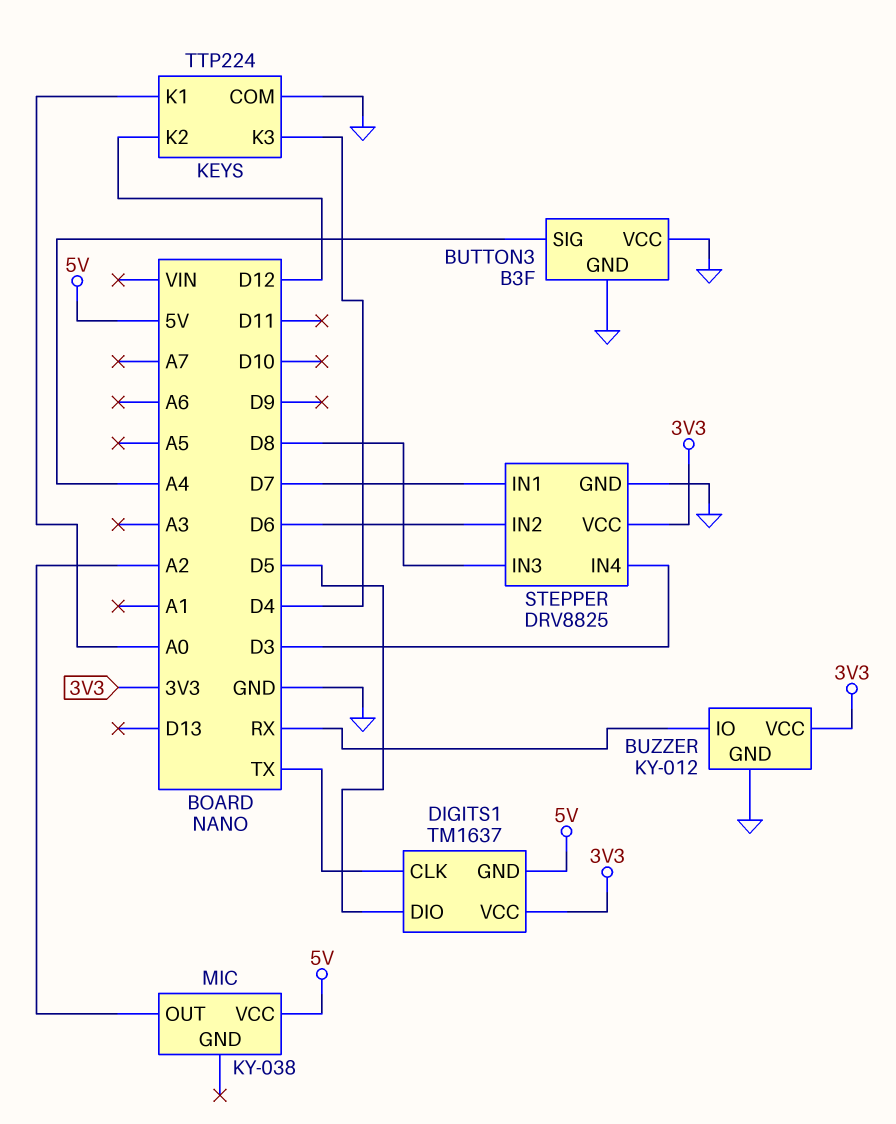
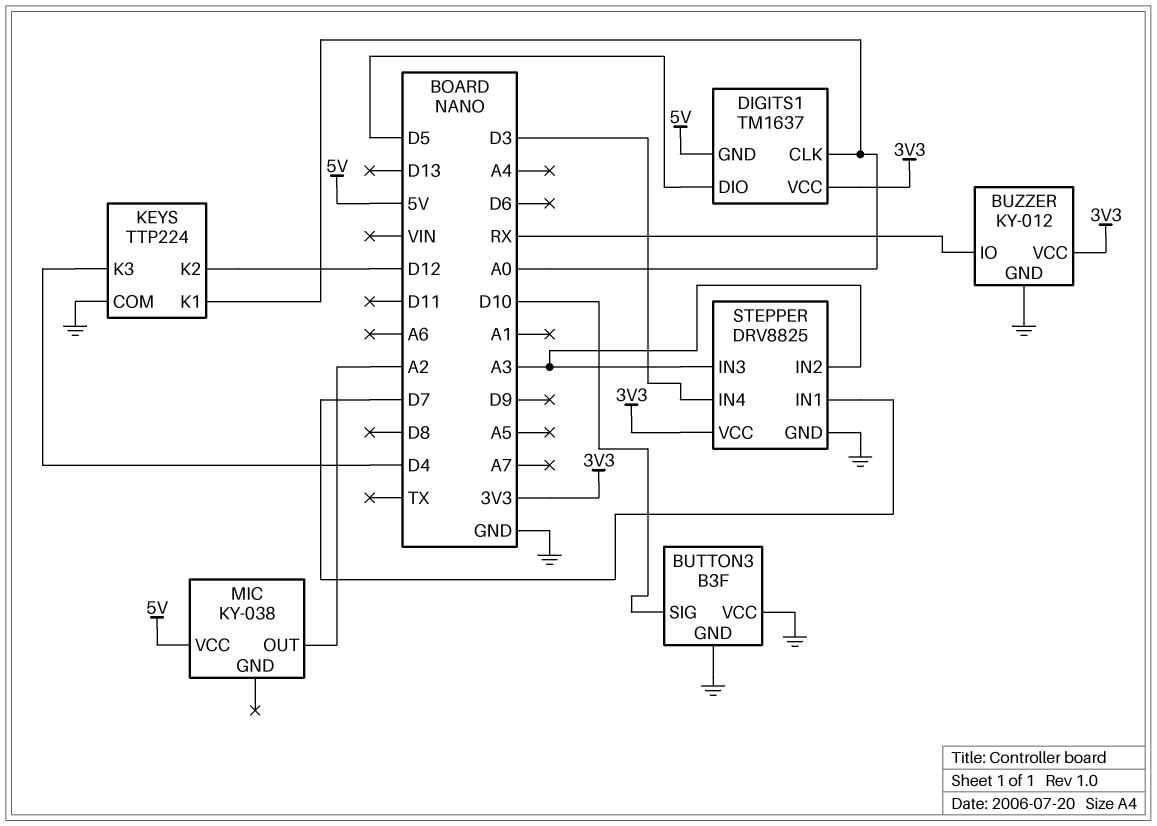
BUTTON3 pin SIG: A4 -> D10
DIGITS1 pin CLK: TX -> A0
STEPPER pin IN2: D6 -> A3
STEPPER pin IN3: D8 -> A3

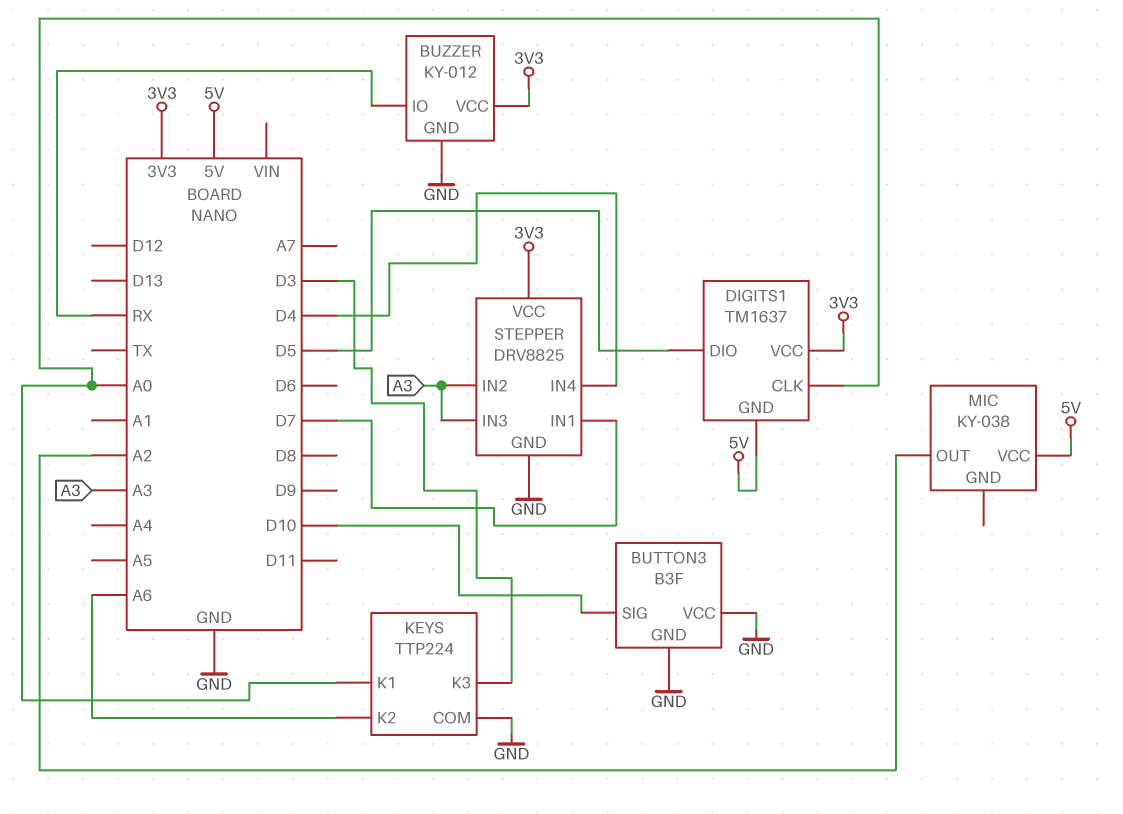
KEYS pin K2: D12 -> A6
KEYS pin K3: D4 -> D3
STEPPER pin IN4: D3 -> D4

